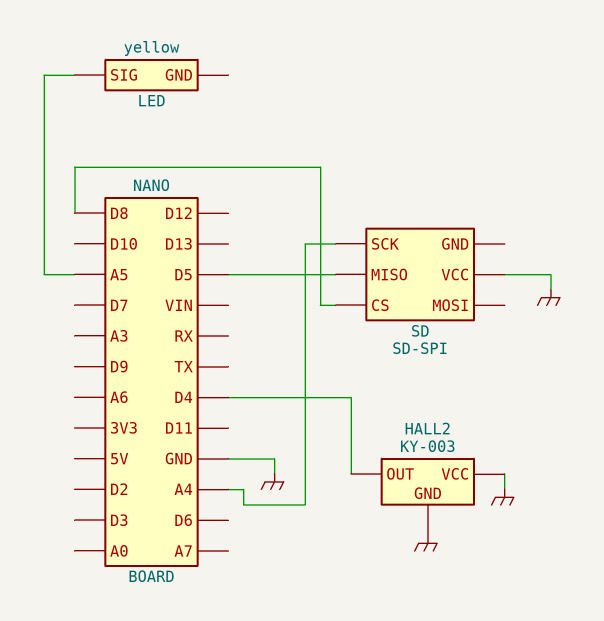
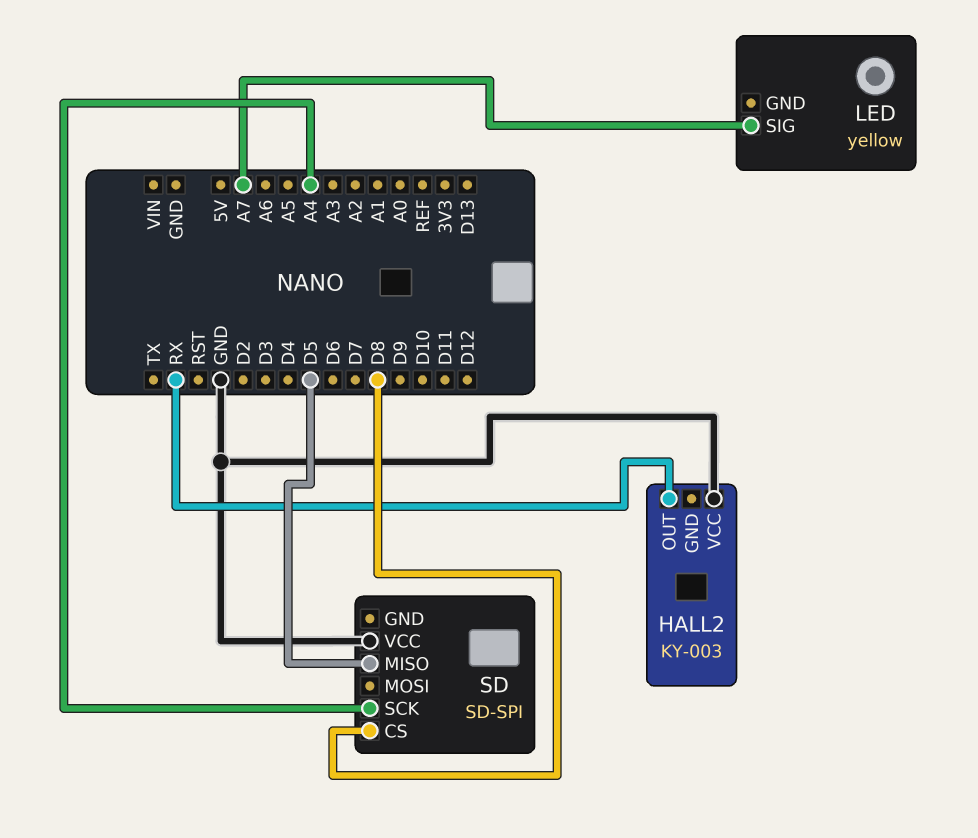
HALL2 pin GND: GND -> none
HALL2 pin OUT: D4 -> RX
LED pin SIG: A5 -> A7

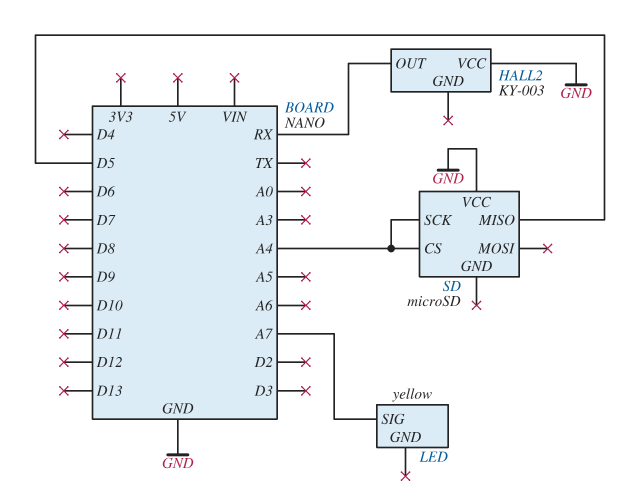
SD: SD-SPI -> microSD
SD pin CS: D8 -> A4

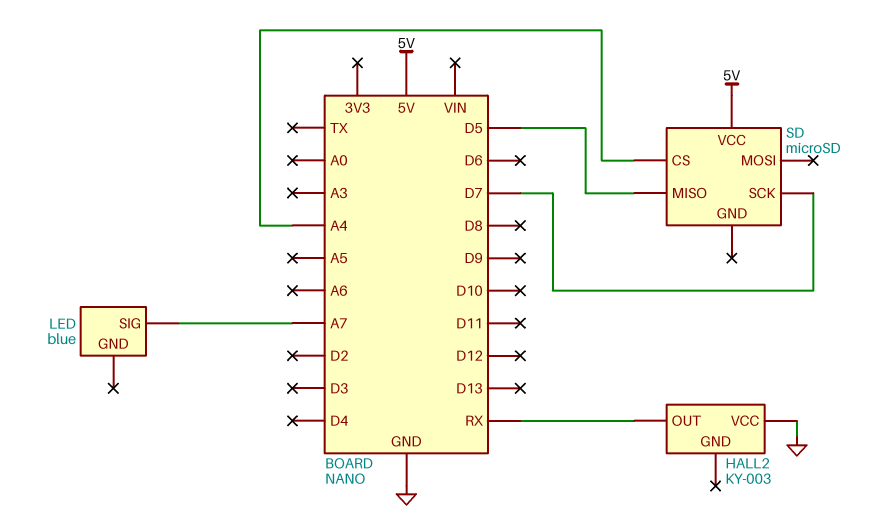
LED: yellow -> blue
SD pin SCK: A4 -> D7
SD pin VCC: GND -> 5V

